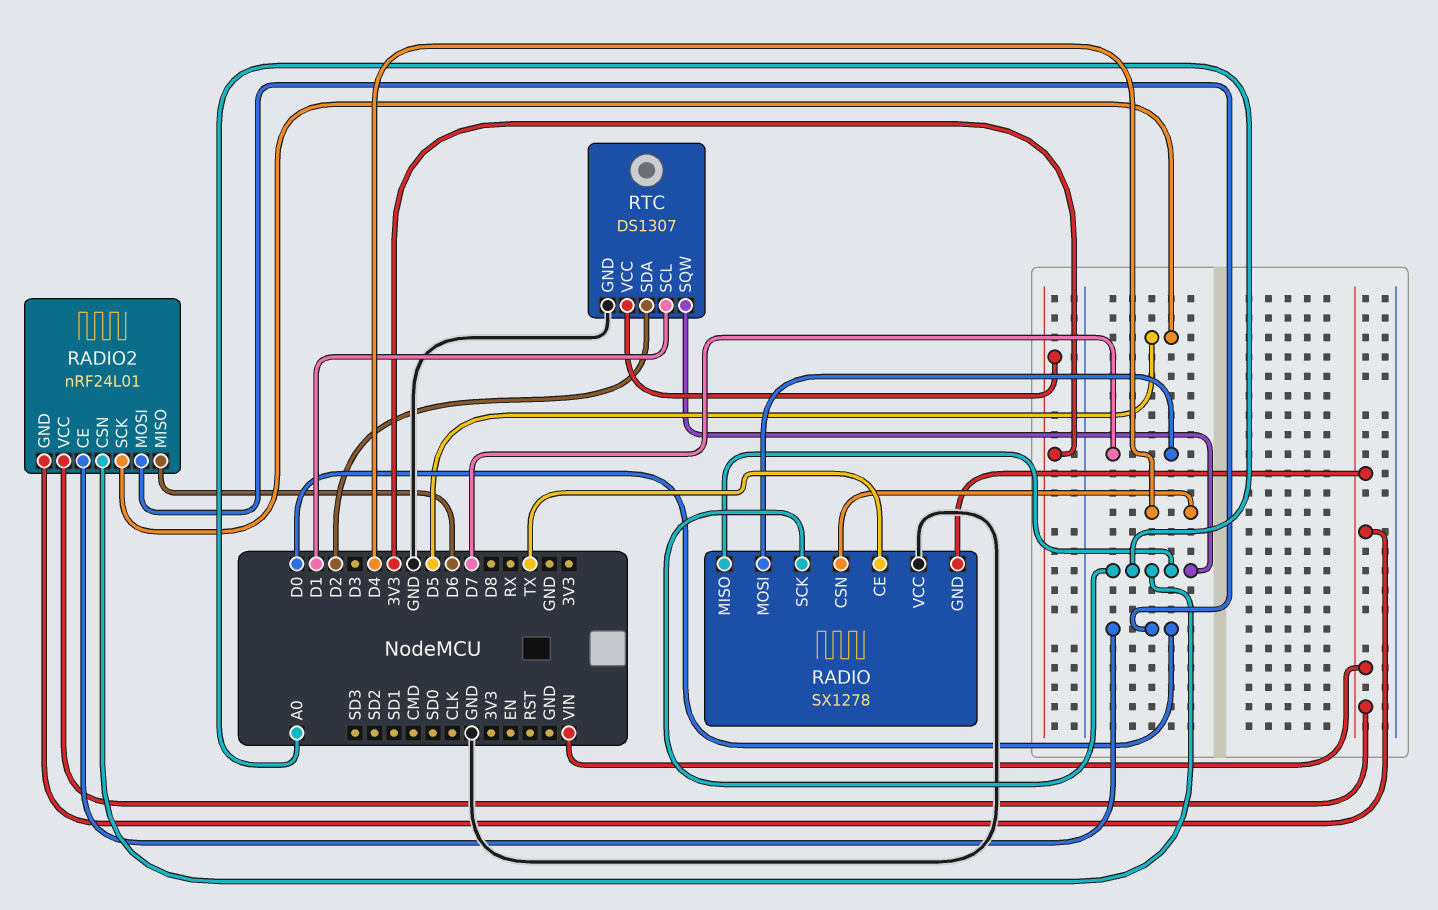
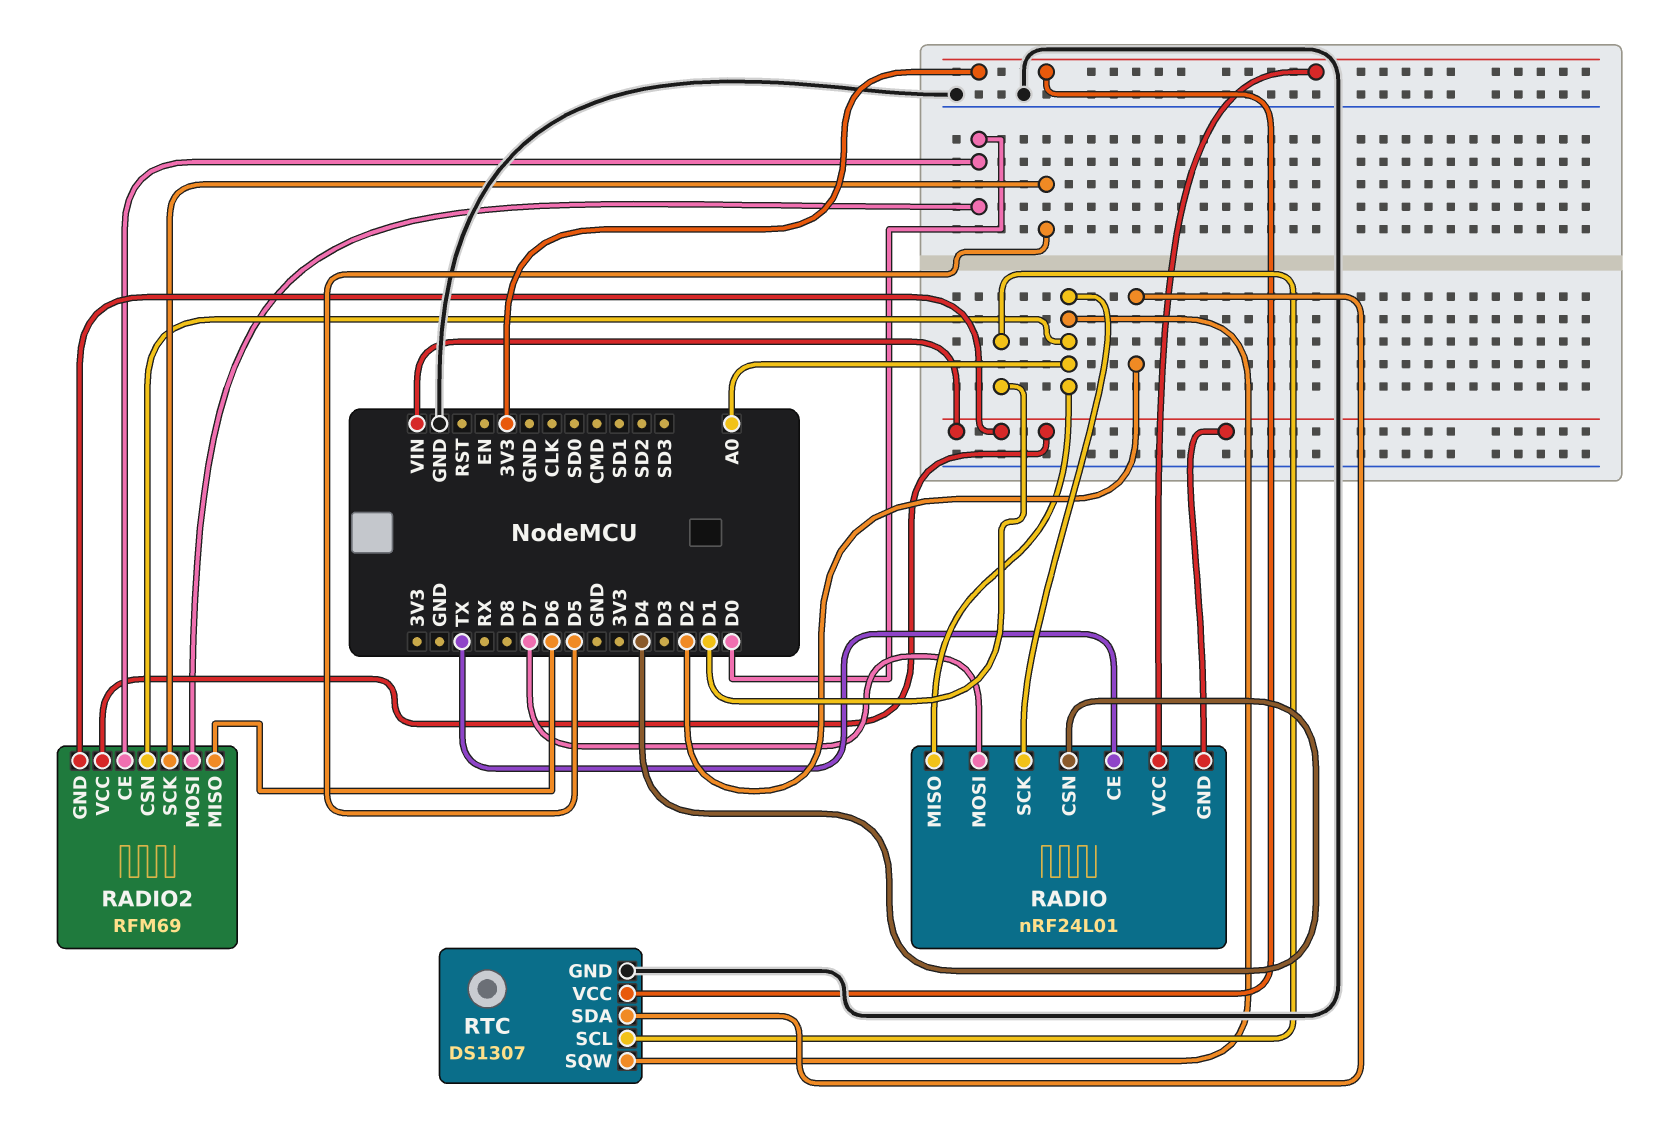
RADIO: SX1278 -> nRF24L01
RADIO pin VCC: GND -> 3V3
RADIO2: nRF24L01 -> RFM69

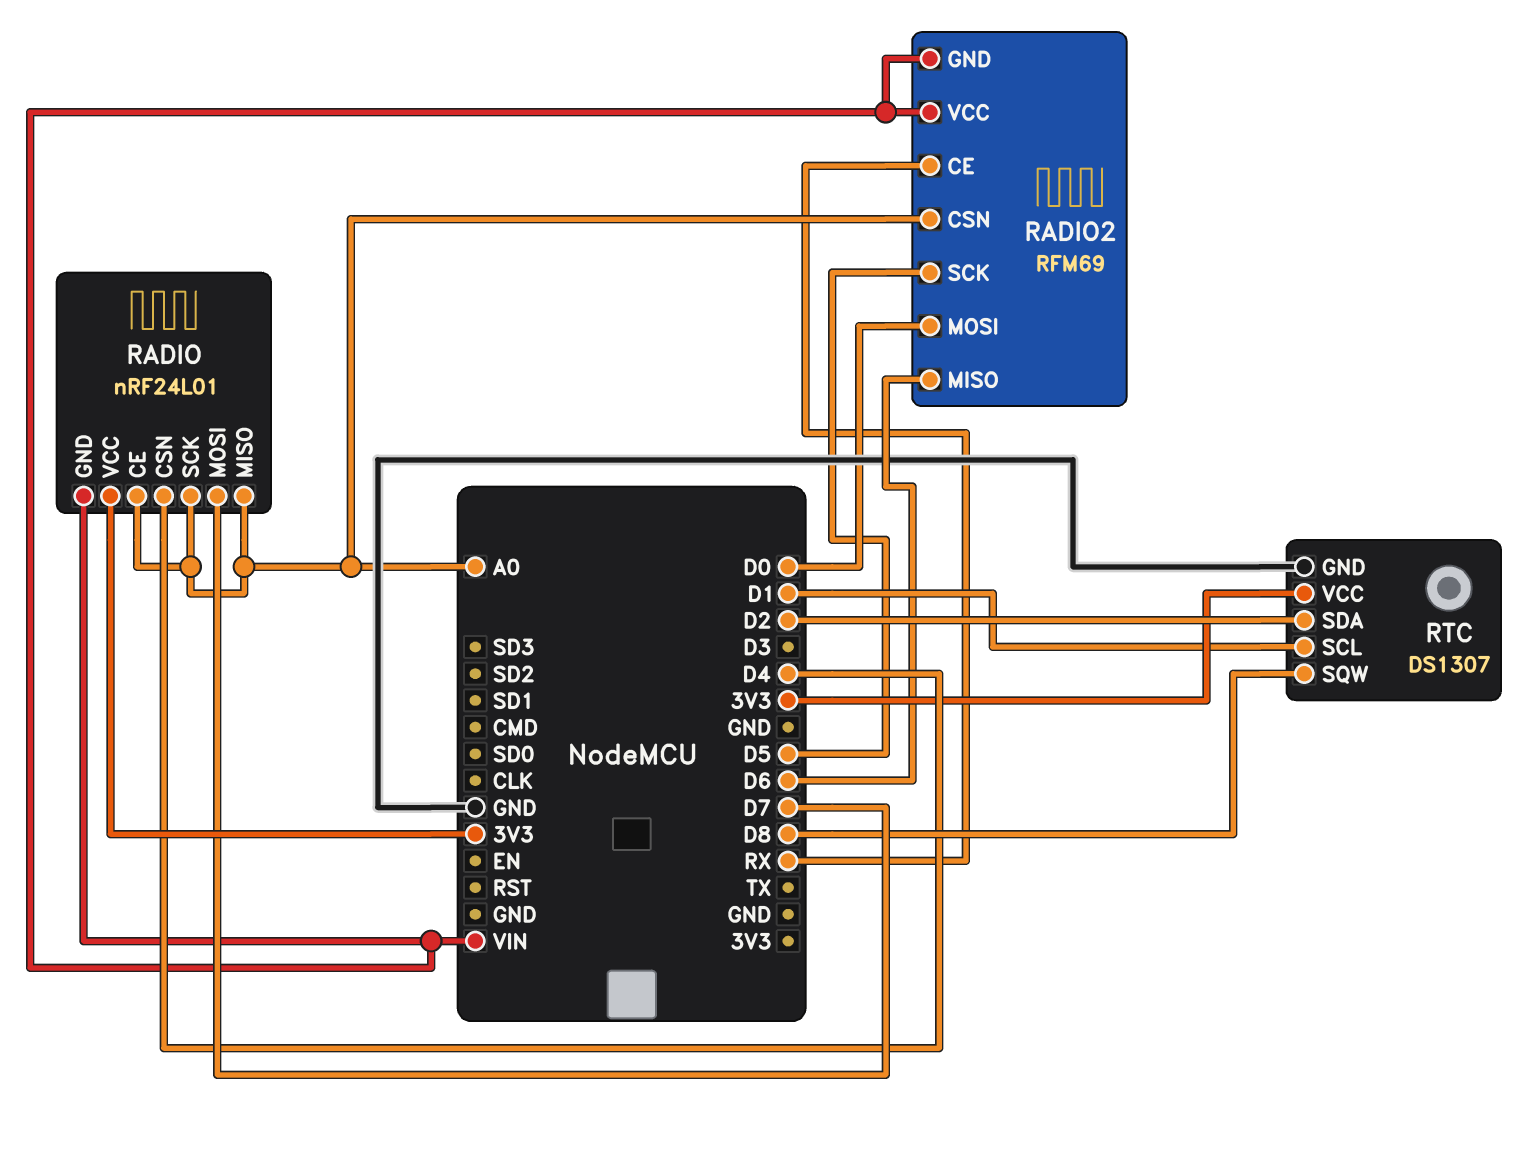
RADIO pin CE: TX -> A0
RADIO2 pin CE: D0 -> RX
RTC pin SQW: A0 -> D8

